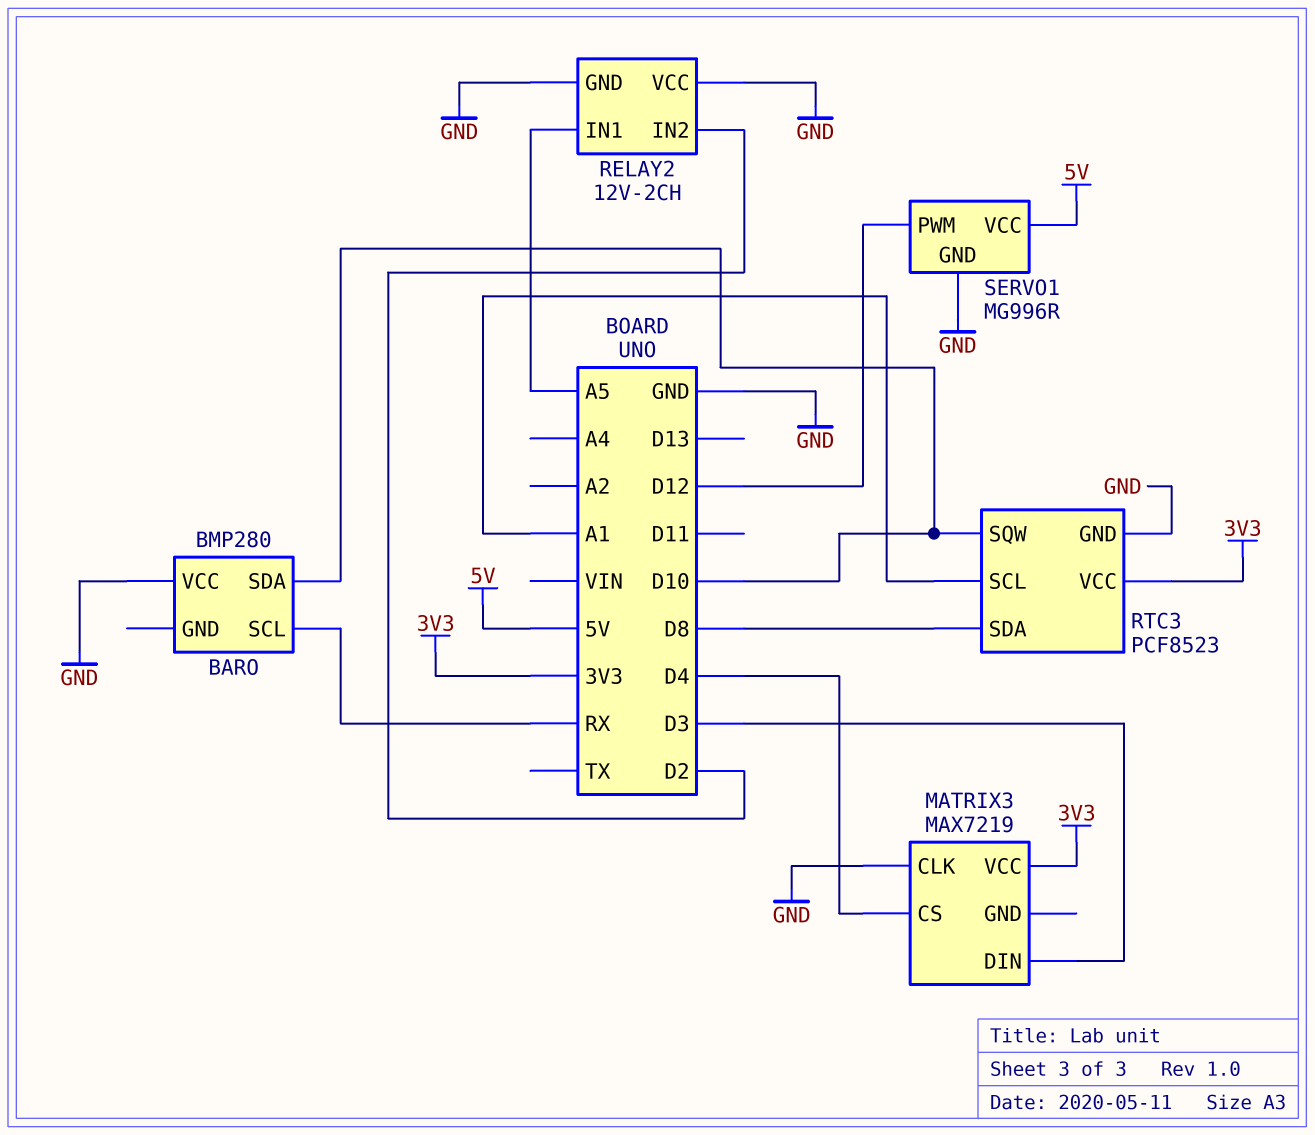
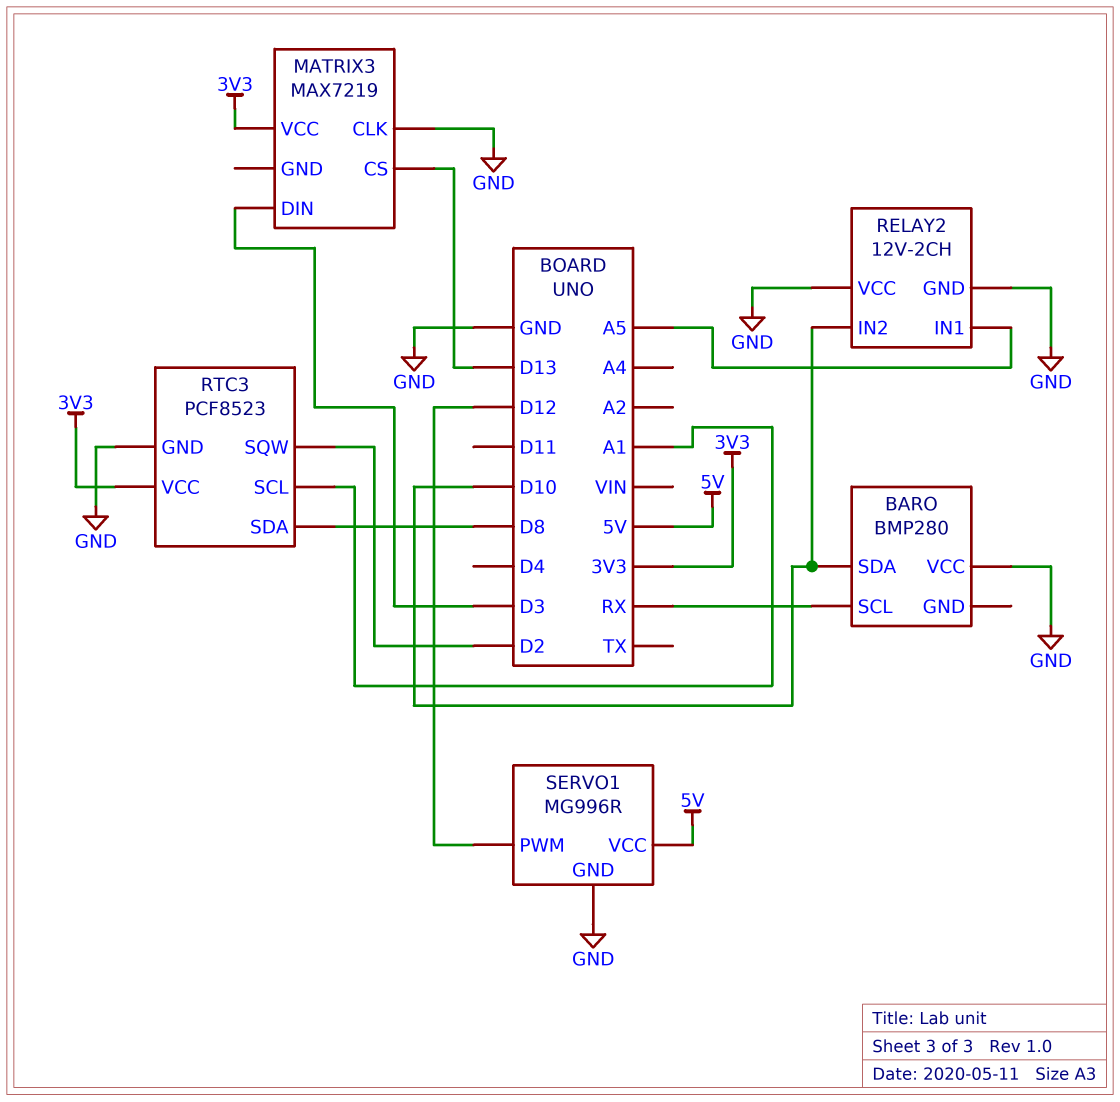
MATRIX3 pin CS: D4 -> D13
RELAY2 pin IN2: D2 -> D10
RTC3 pin SQW: D10 -> D2

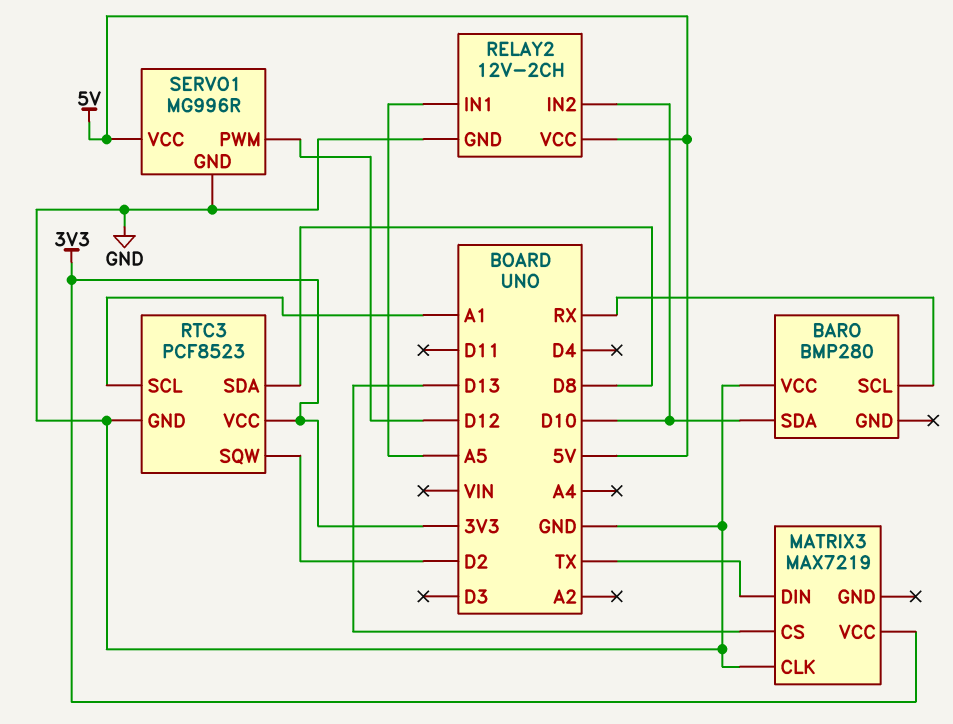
MATRIX3 pin DIN: D3 -> TX
RELAY2 pin VCC: GND -> 5V

